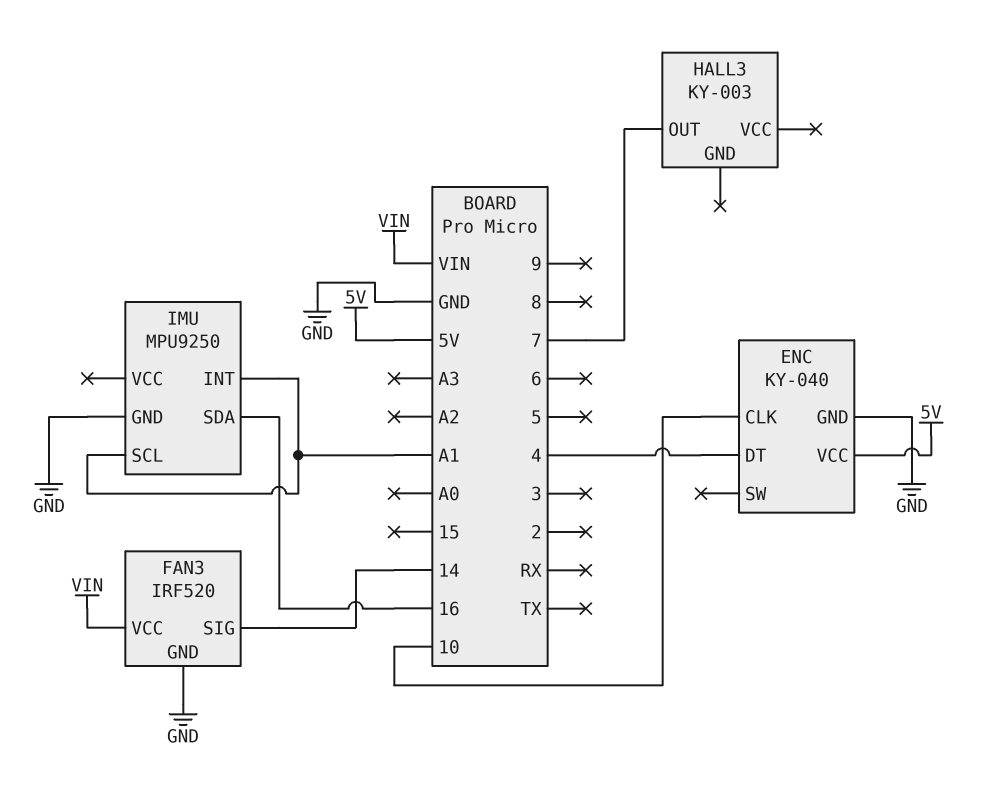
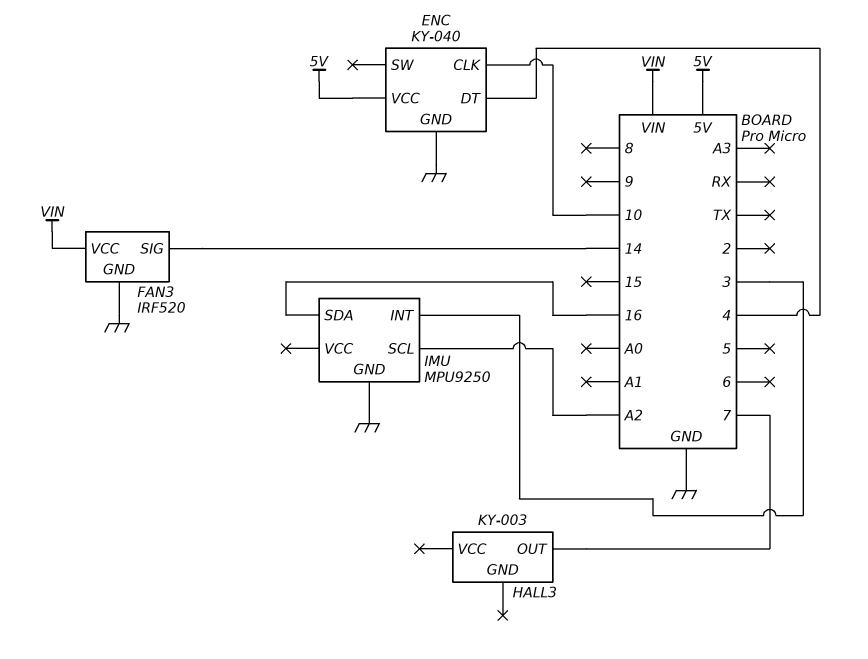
IMU pin INT: A1 -> 3
IMU pin SCL: A1 -> A2

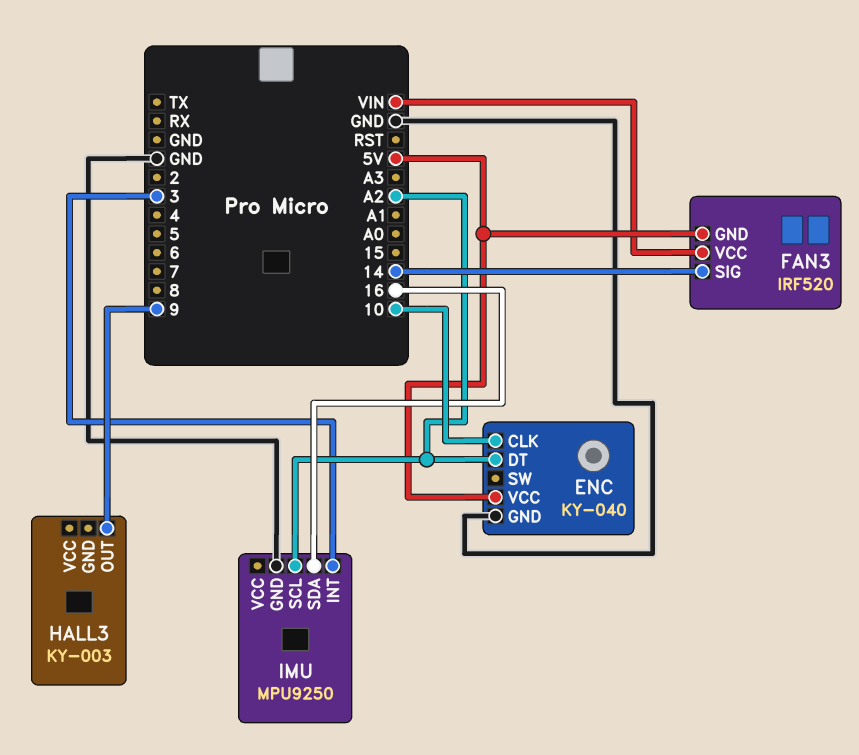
ENC pin DT: 4 -> A2
FAN3 pin GND: GND -> 5V
HALL3 pin OUT: 7 -> 9

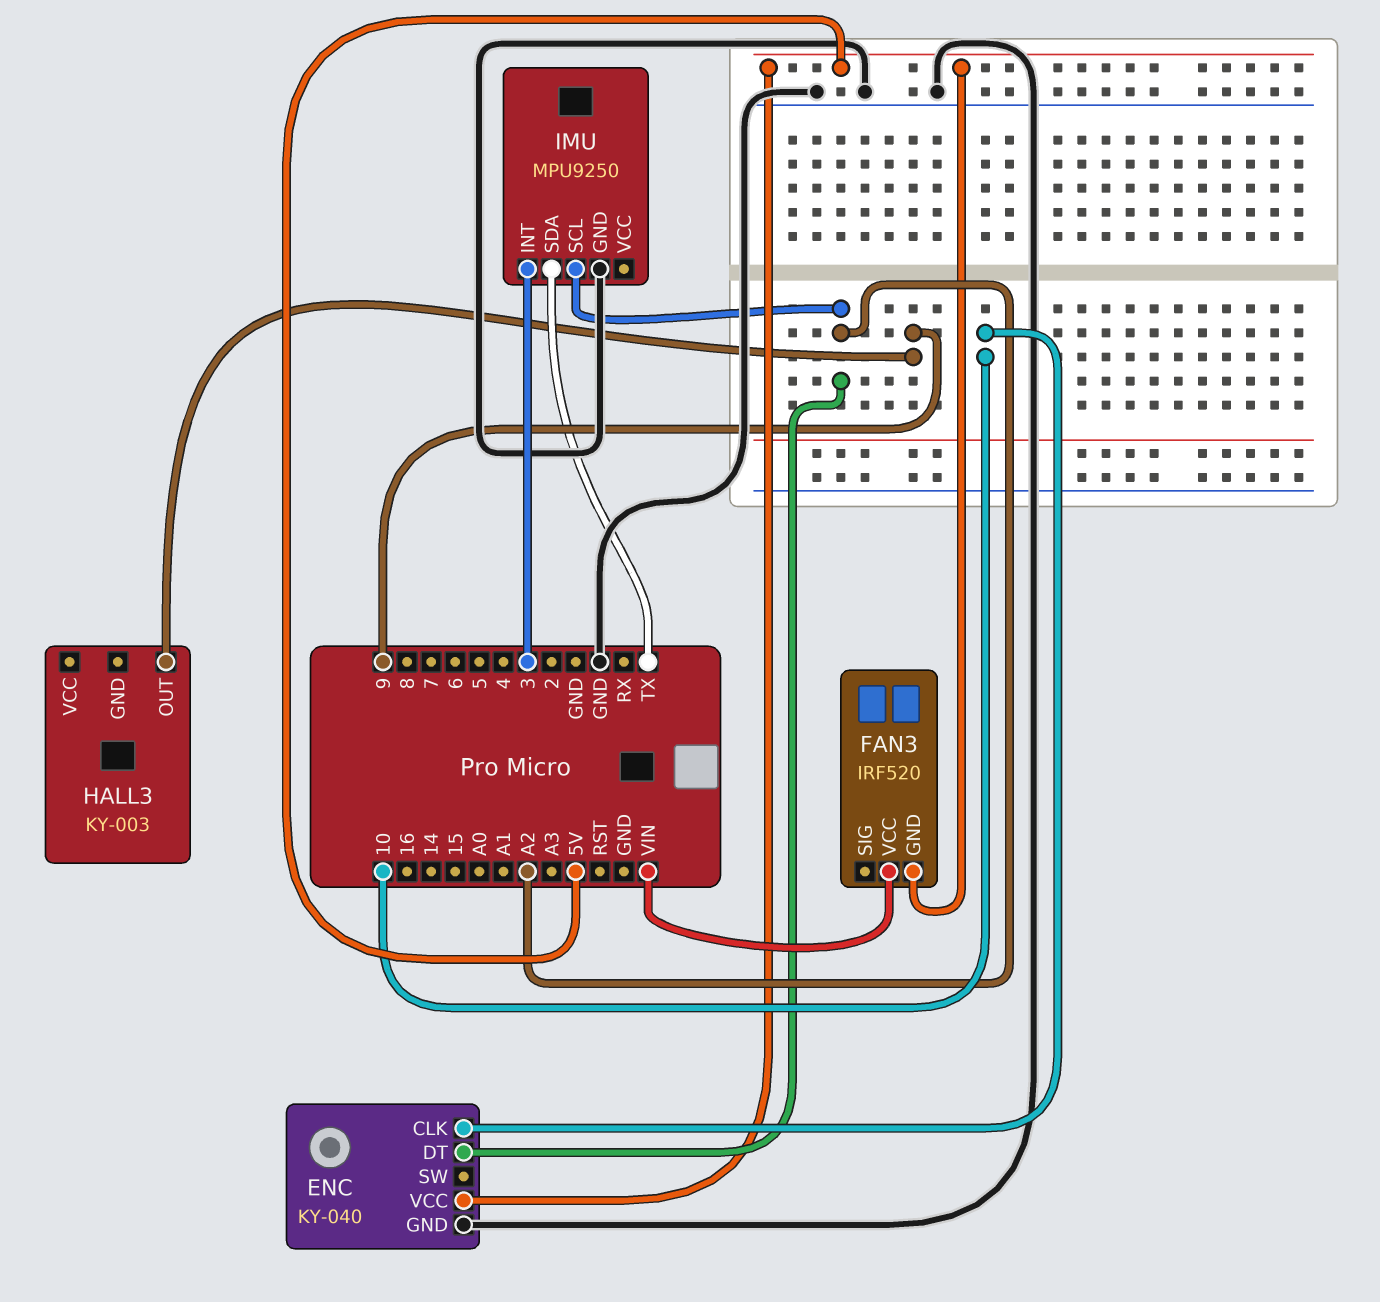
FAN3 pin SIG: 14 -> none
IMU pin SDA: 16 -> TX

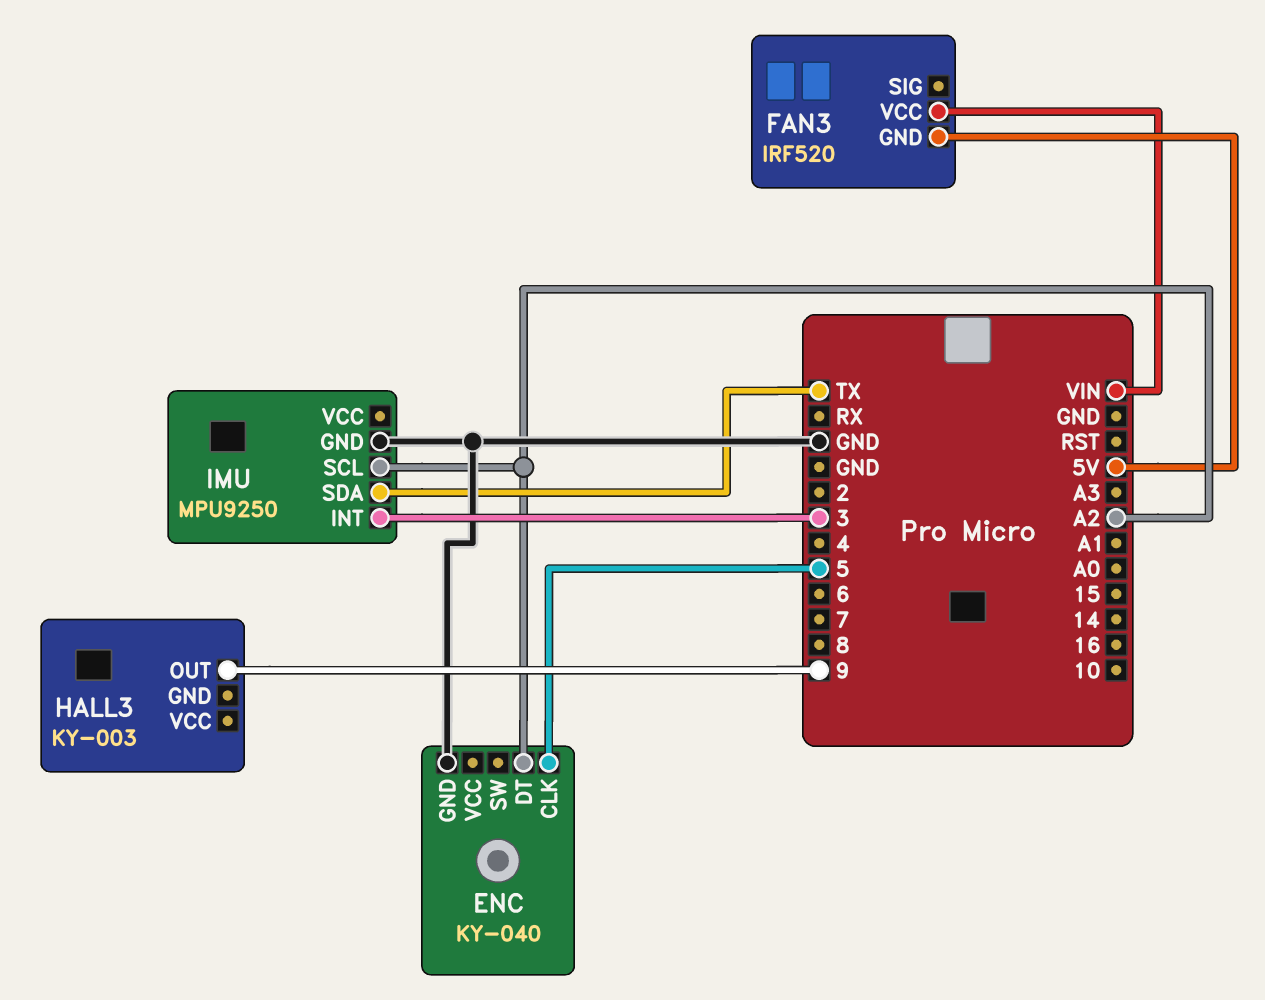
ENC pin CLK: 10 -> 5
ENC pin VCC: 5V -> none

